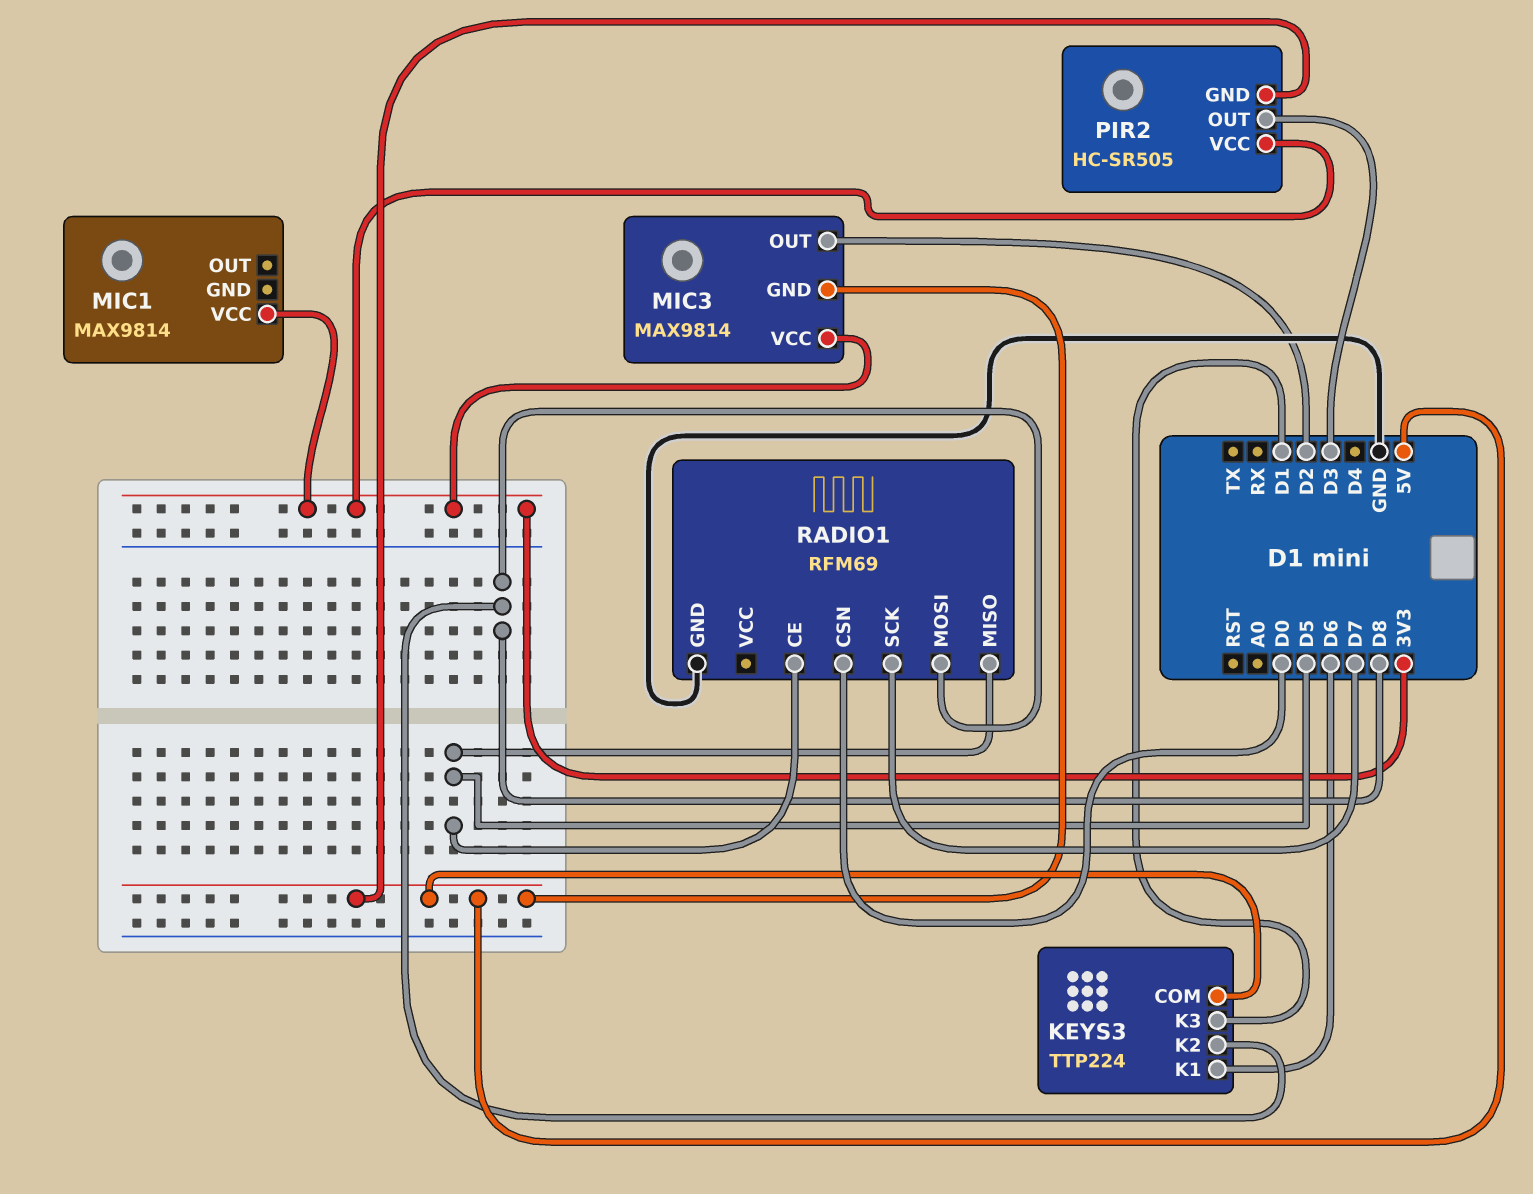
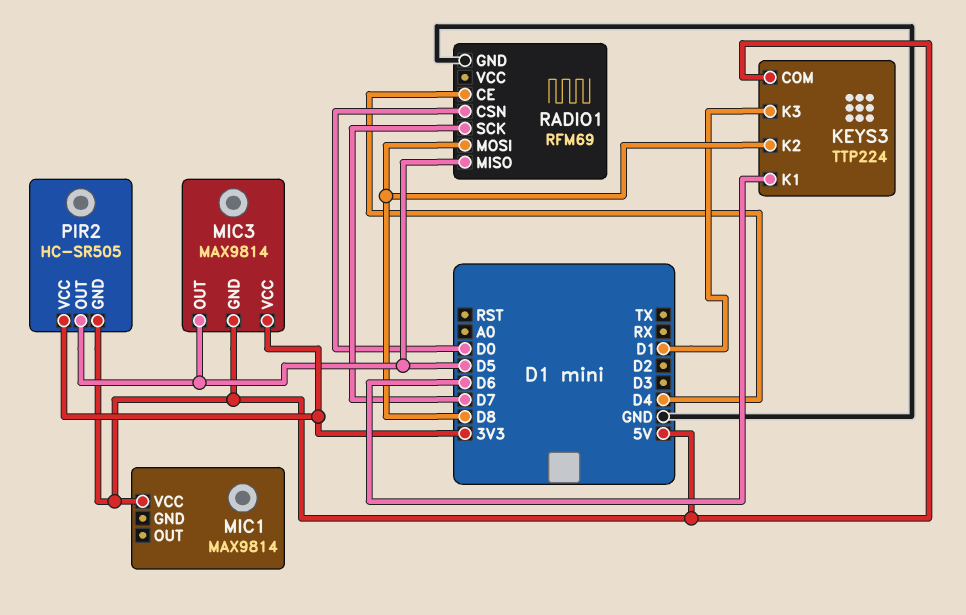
MIC1 pin VCC: 3V3 -> 5V
MIC3 pin OUT: D2 -> D5
PIR2 pin OUT: D3 -> D5
RADIO1 pin CE: D5 -> D4

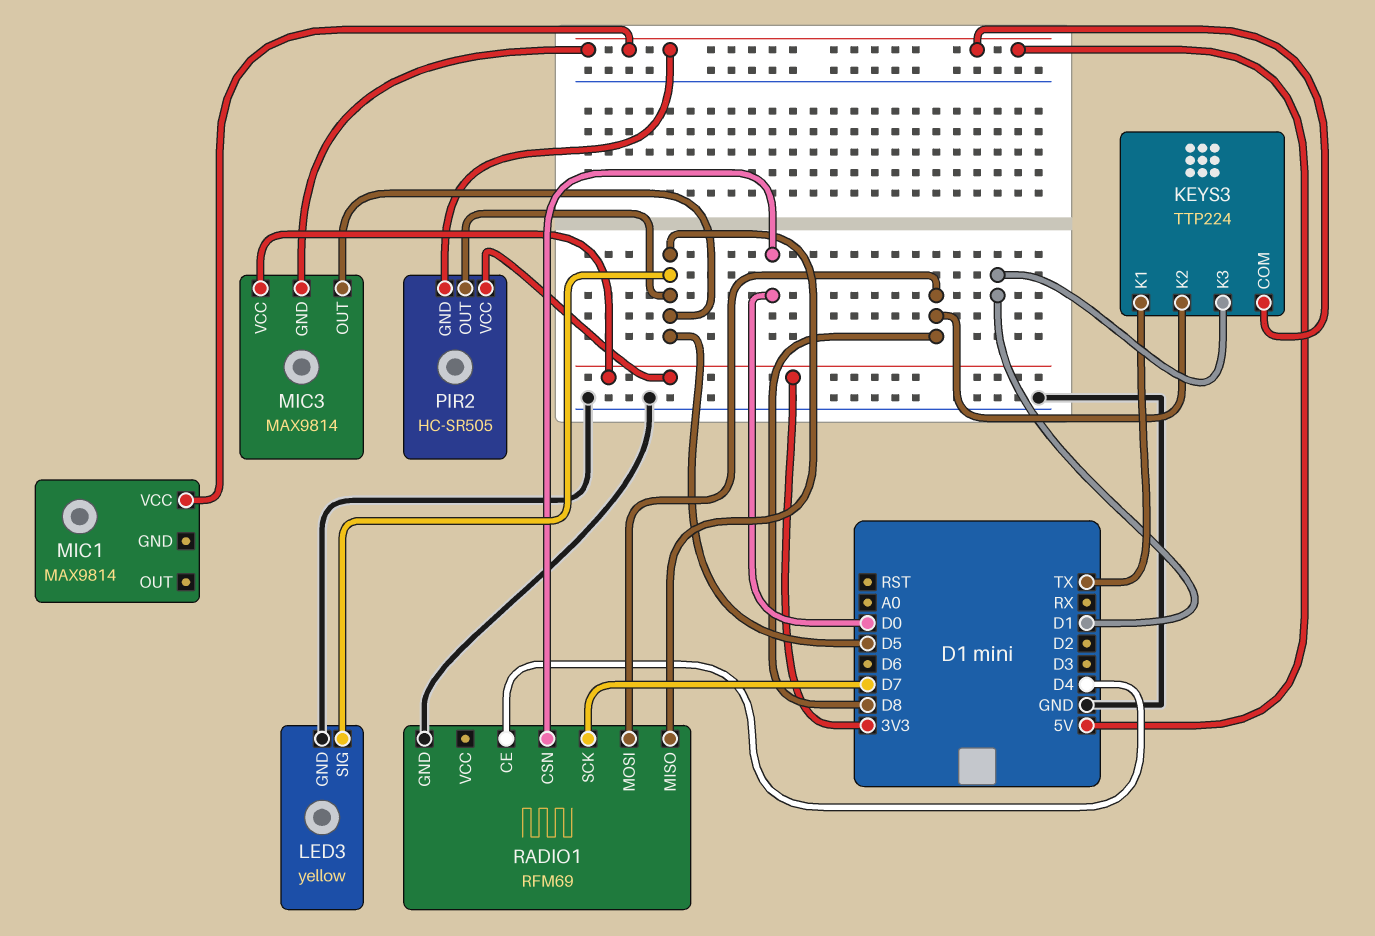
KEYS3 pin K1: D6 -> TX
LED3: none -> yellow
LED3 pin GND: none -> GND
LED3 pin SIG: none -> D5

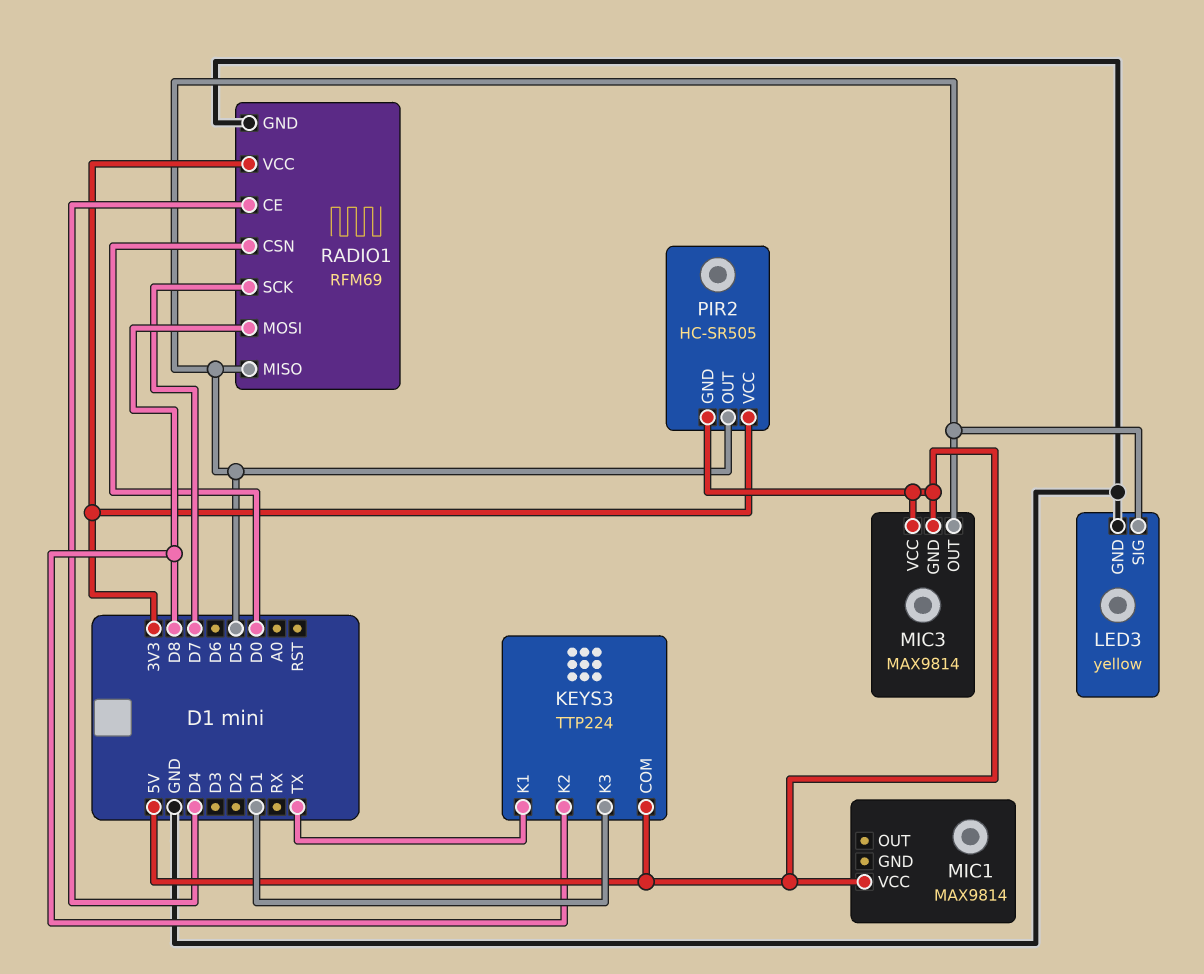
MIC3 pin VCC: 3V3 -> 5V
RADIO1 pin VCC: none -> 3V3

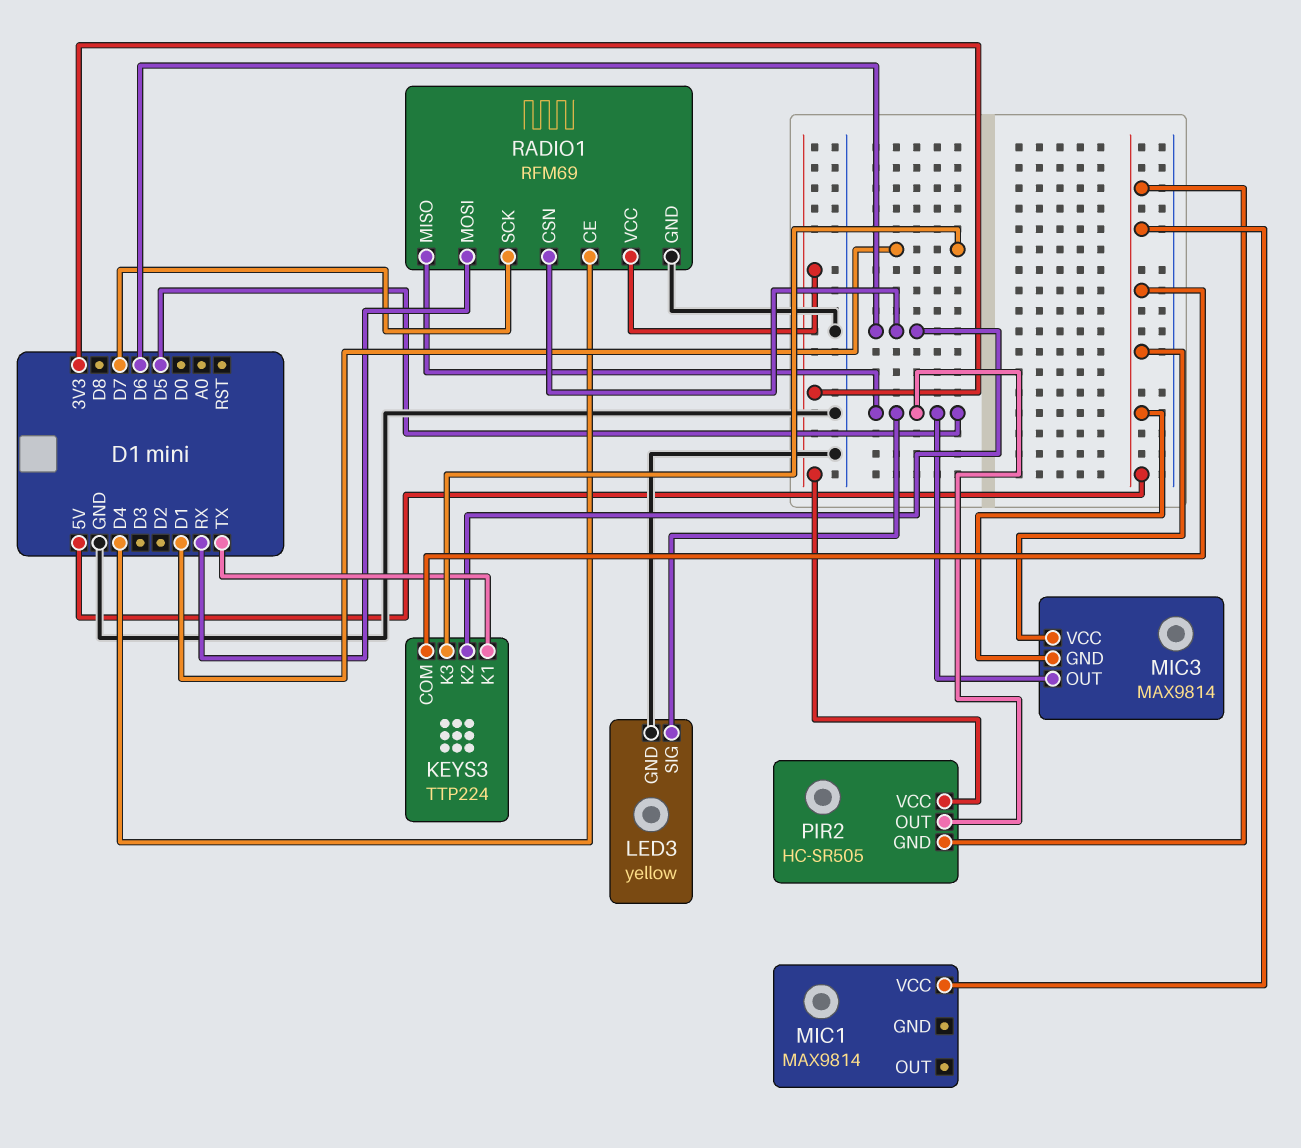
KEYS3 pin K2: D8 -> D6
RADIO1 pin CSN: D0 -> D6
RADIO1 pin MOSI: D8 -> RX

